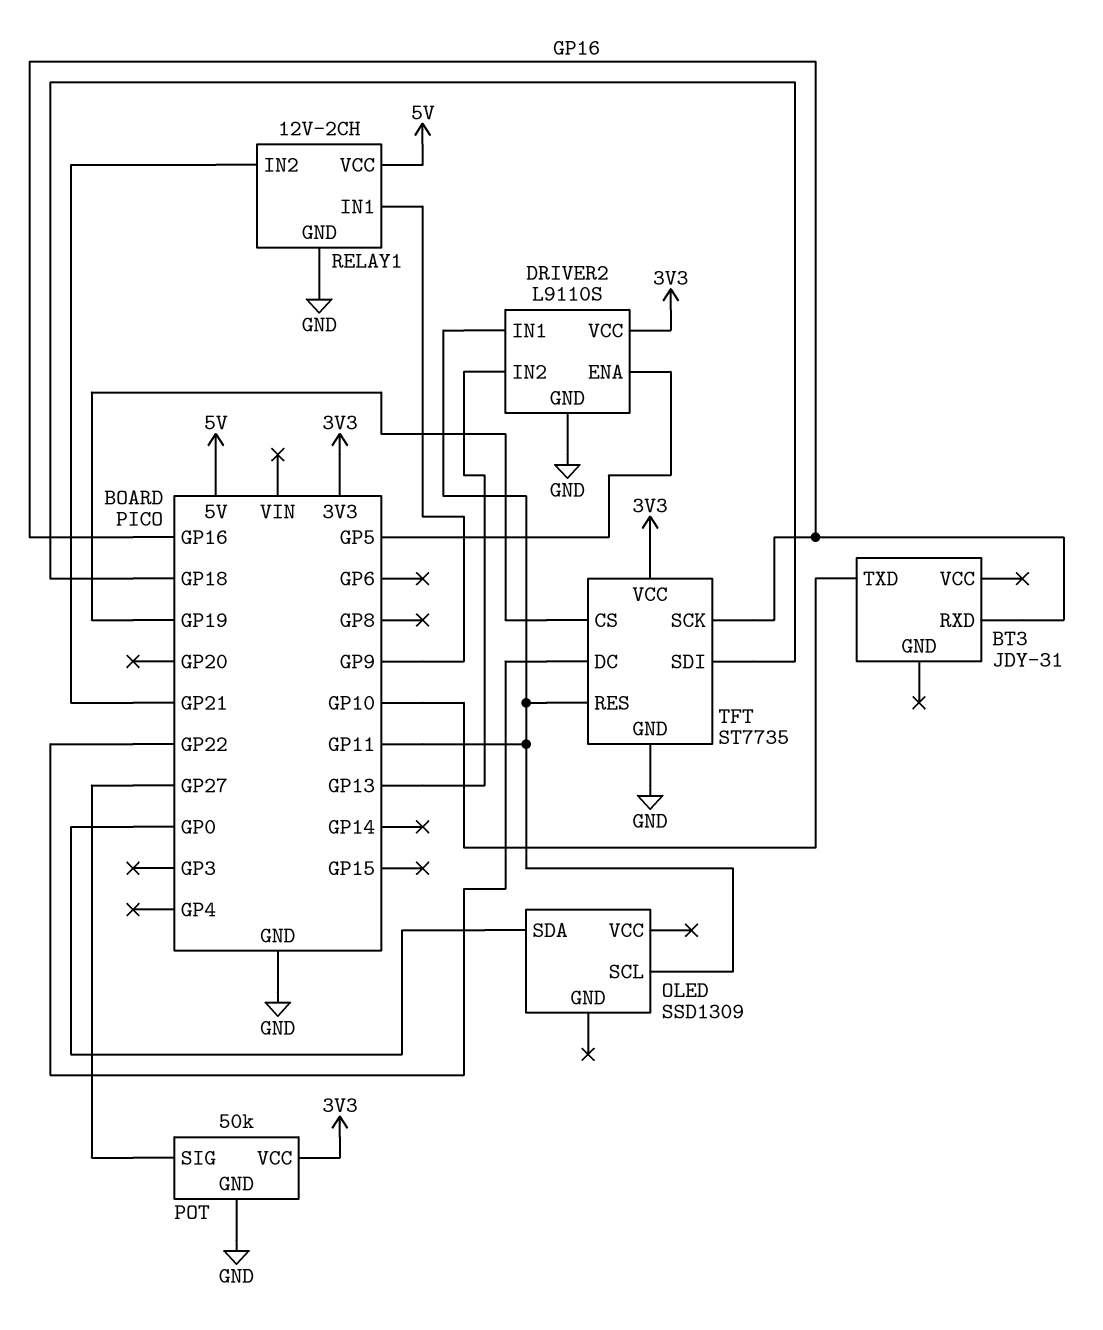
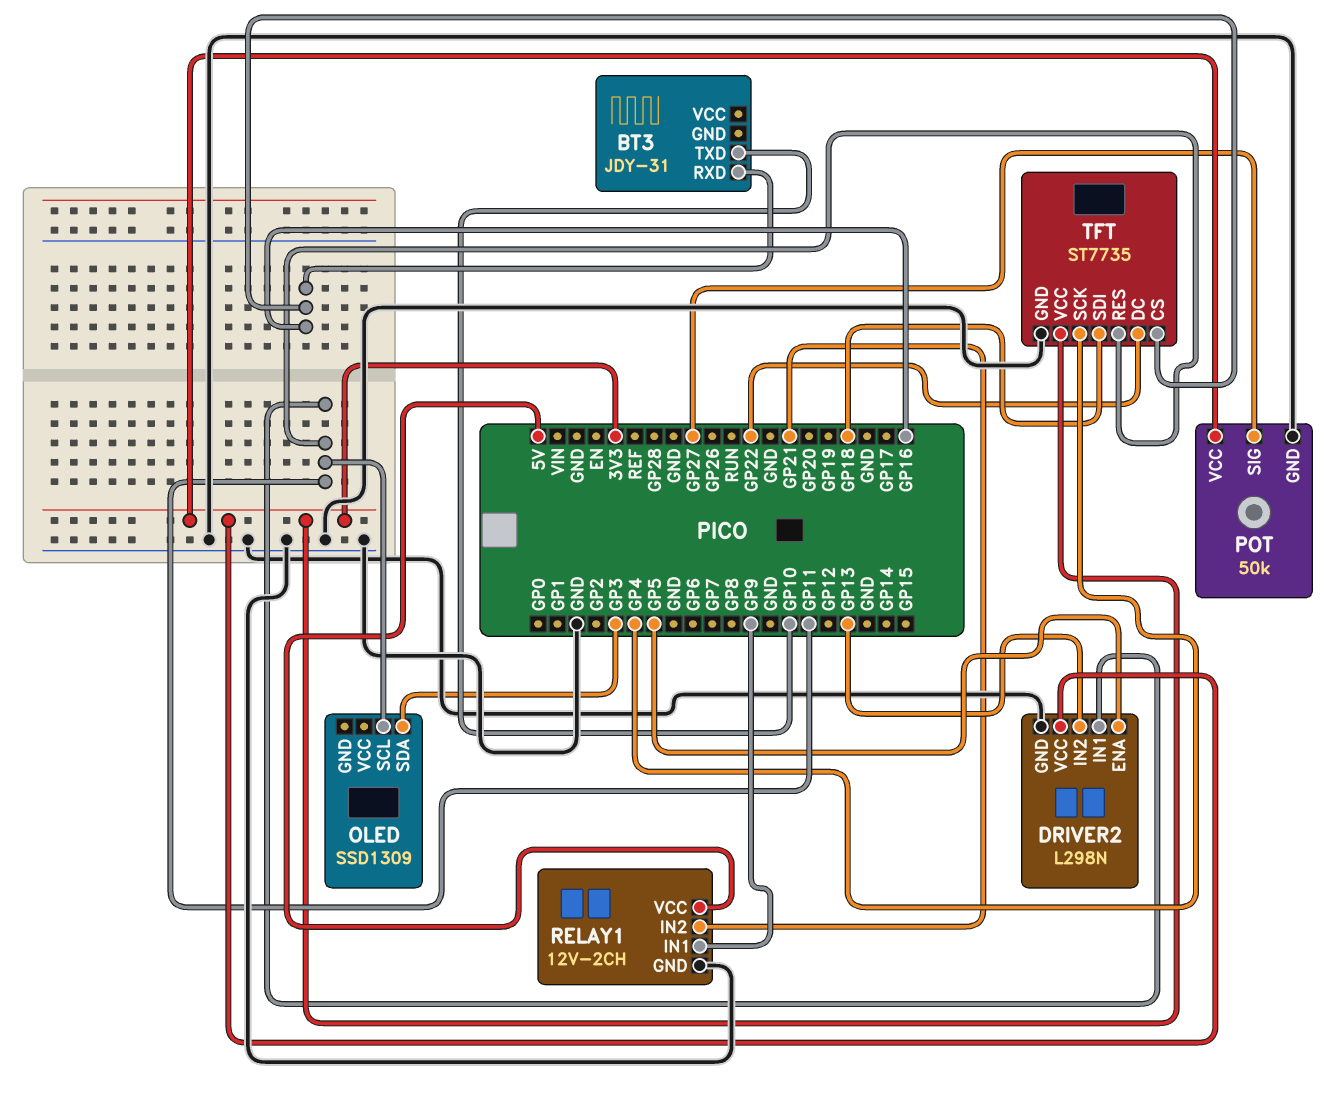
DRIVER2: L9110S -> L298N
OLED pin SDA: GP0 -> GP3
TFT pin CS: GP19 -> GP16
TFT pin SCK: GP16 -> GP4

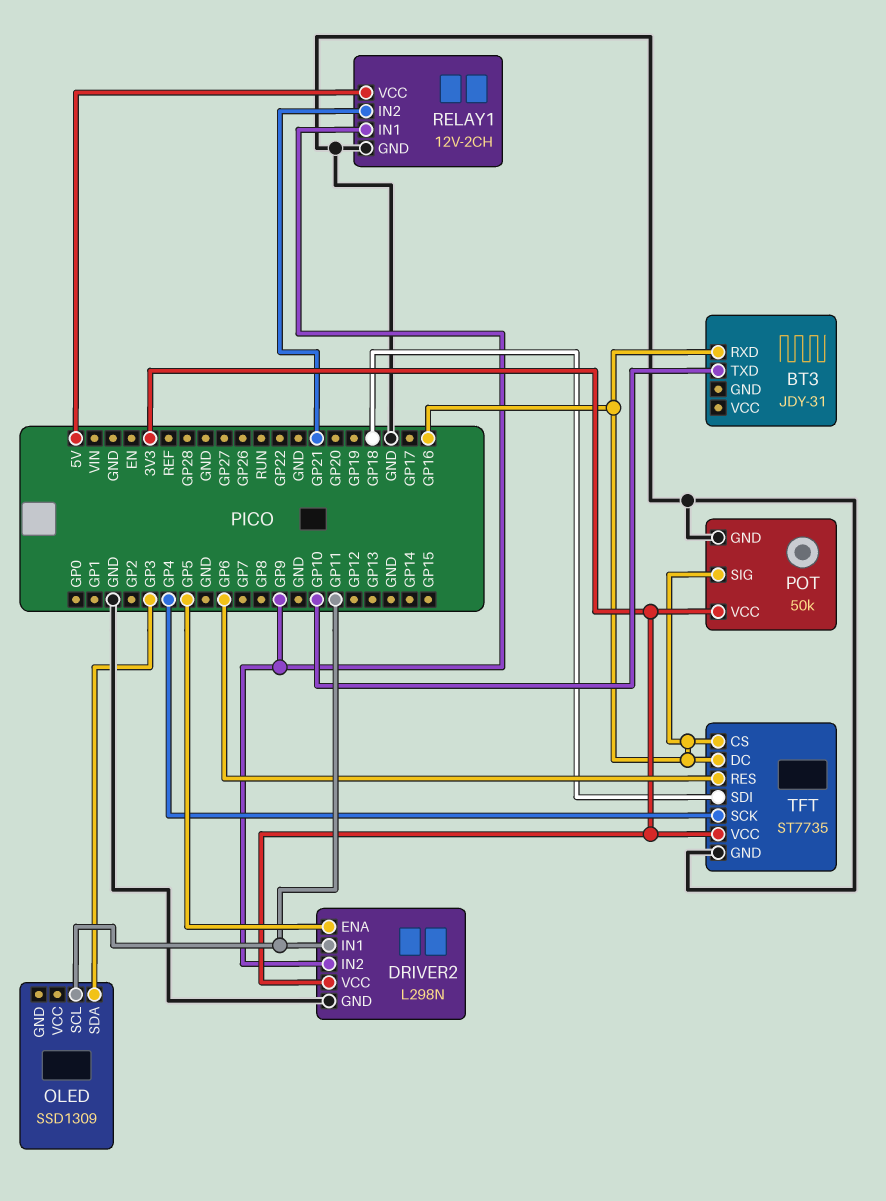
DRIVER2 pin IN2: GP13 -> GP9
POT pin SIG: GP27 -> GP16
TFT pin DC: GP22 -> GP16
TFT pin RES: GP11 -> GP6

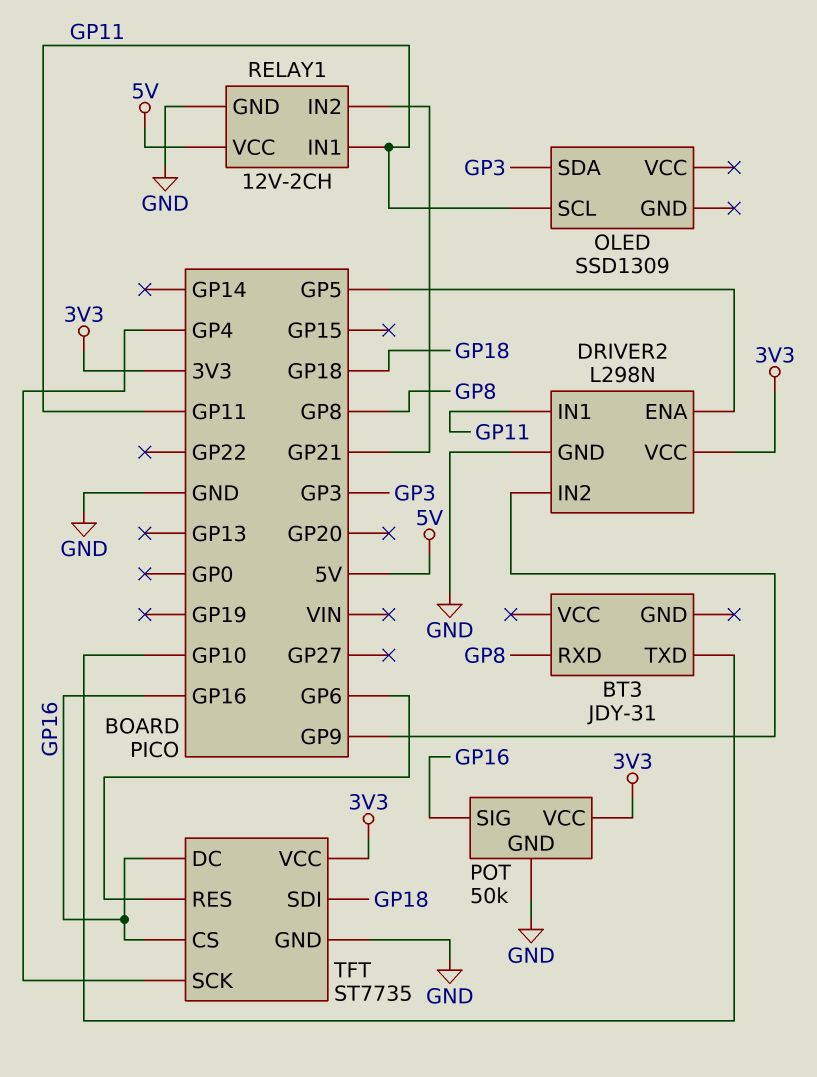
BT3 pin RXD: GP16 -> GP8
RELAY1 pin IN1: GP9 -> GP11

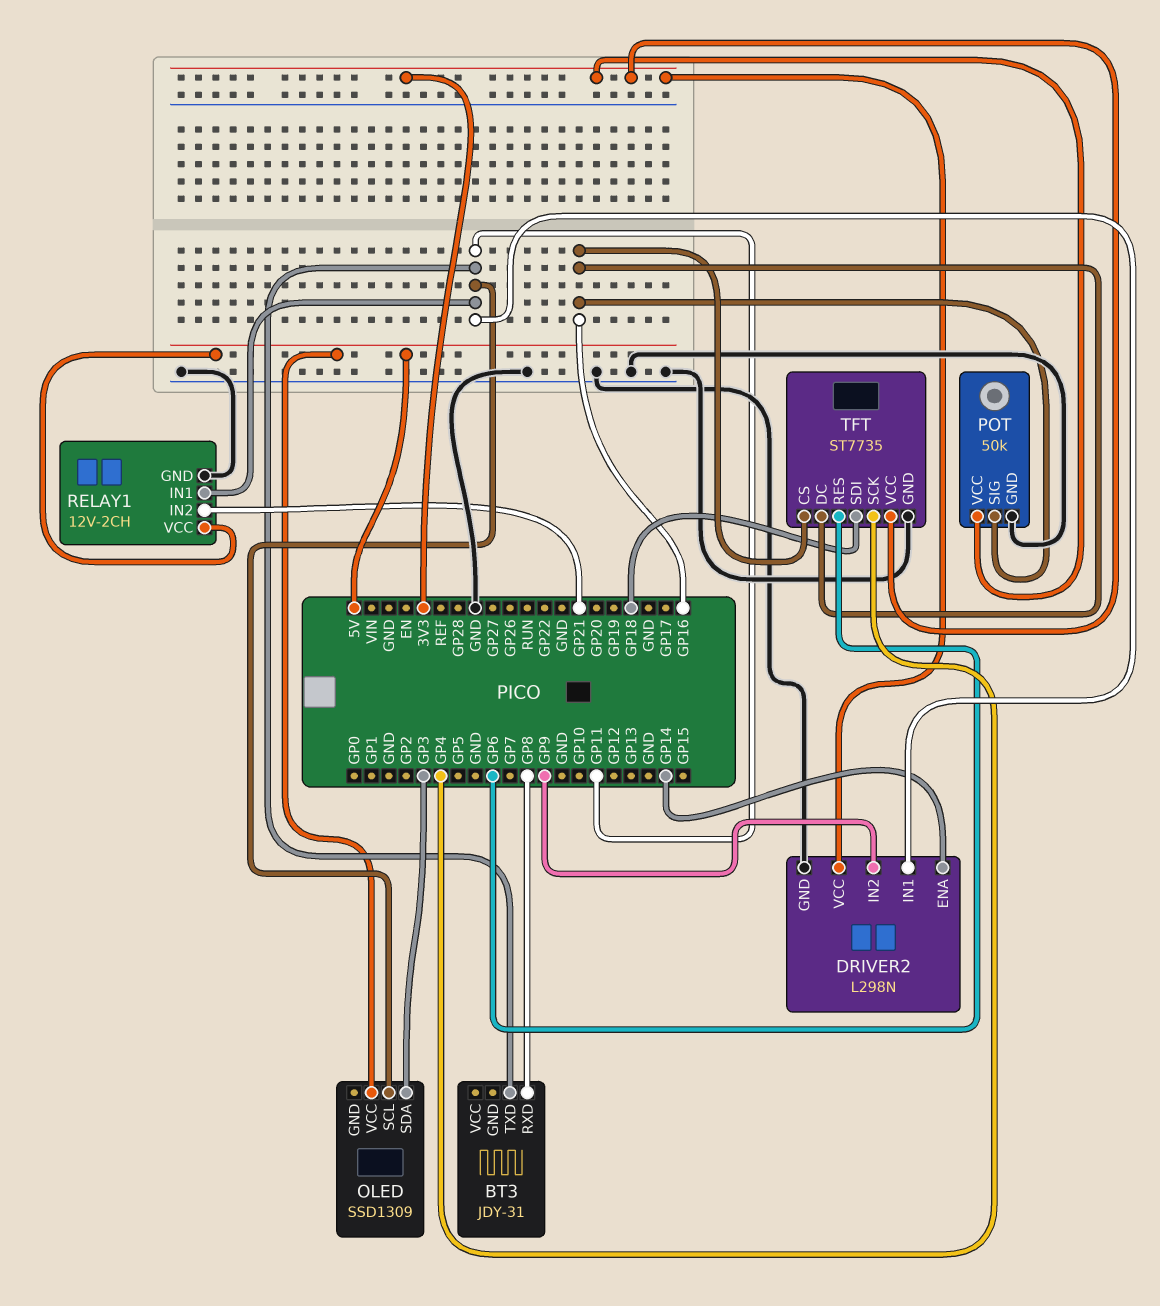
BT3 pin TXD: GP10 -> GP11
DRIVER2 pin ENA: GP5 -> GP14
OLED pin VCC: none -> 5V

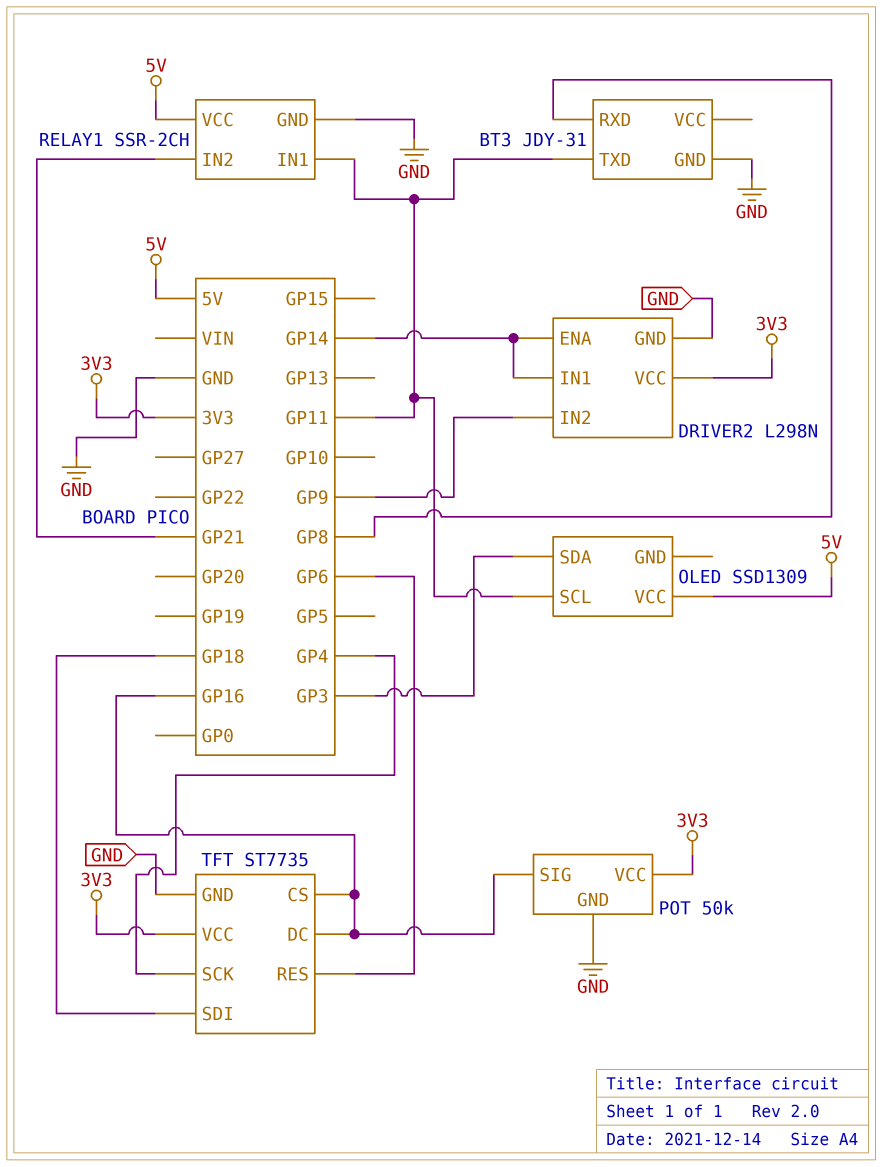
BT3 pin GND: none -> GND
DRIVER2 pin IN1: GP11 -> GP14
RELAY1: 12V-2CH -> SSR-2CH

